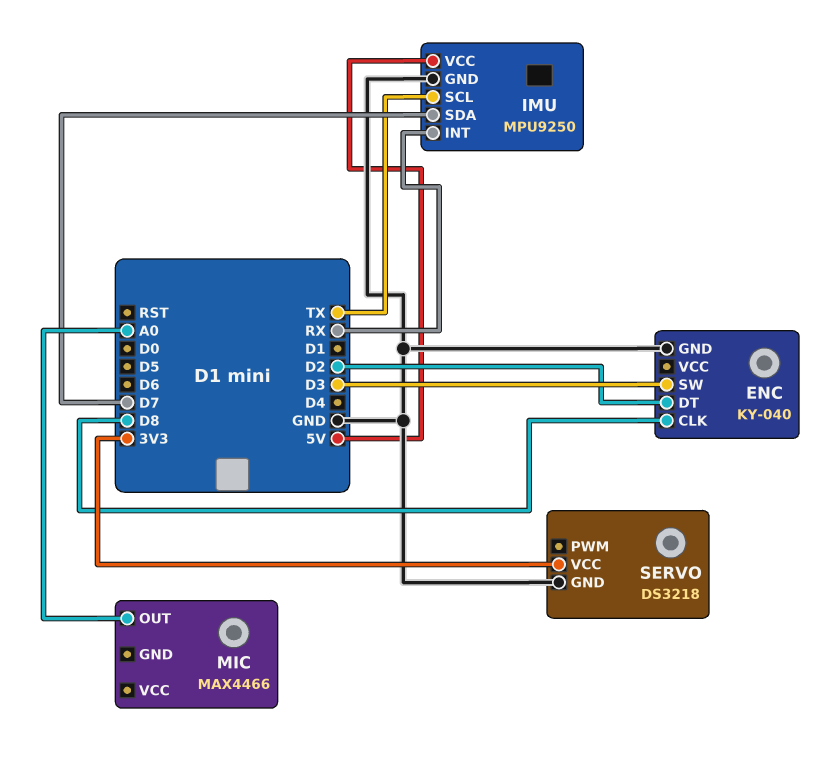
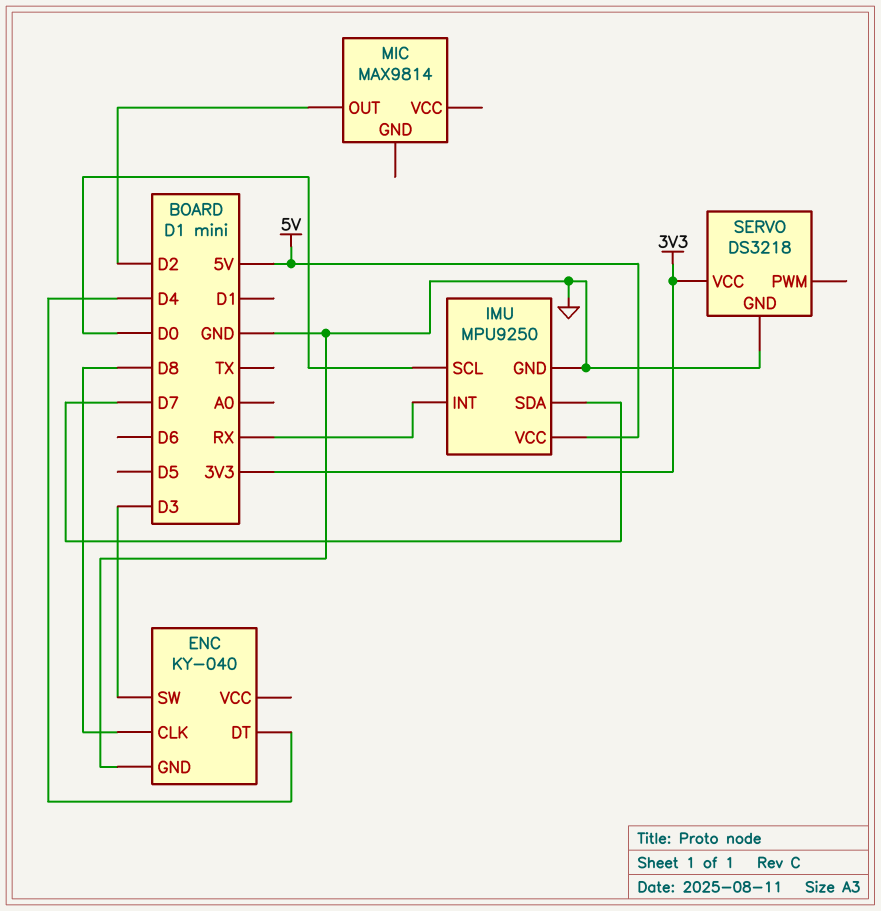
ENC pin DT: D2 -> D4
IMU pin SCL: TX -> D0
MIC: MAX4466 -> MAX9814
MIC pin OUT: A0 -> D2

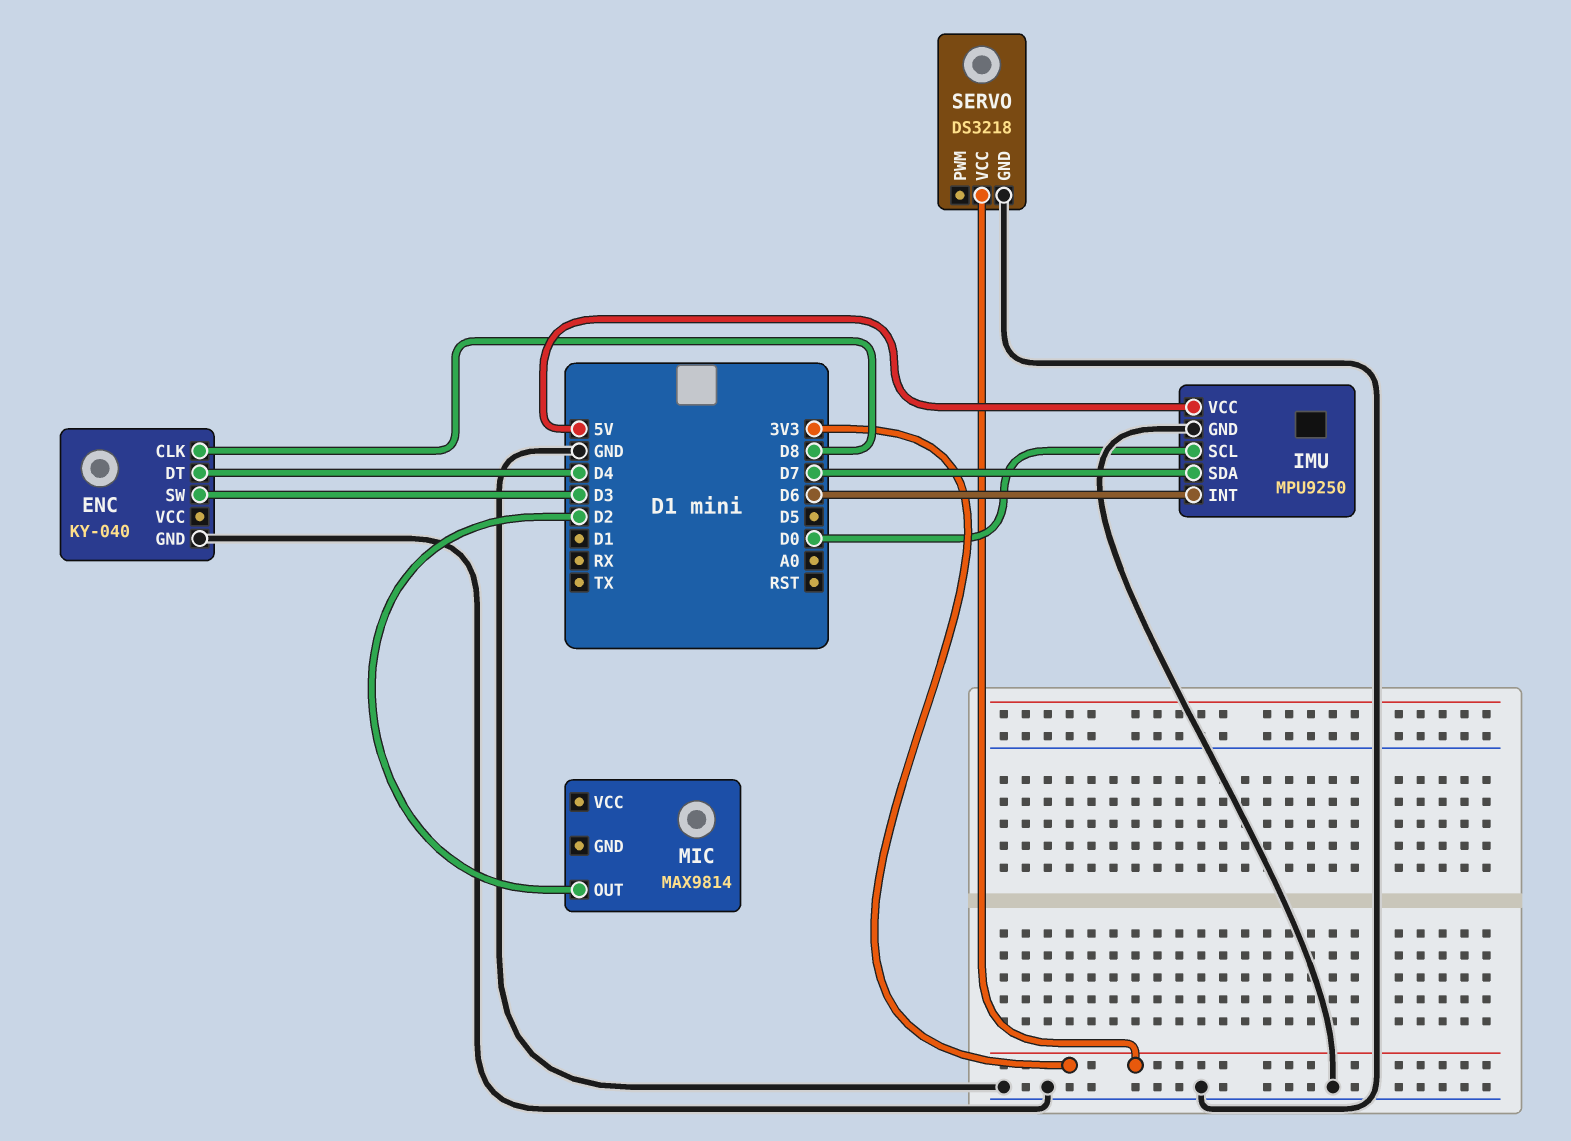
IMU pin INT: RX -> D6

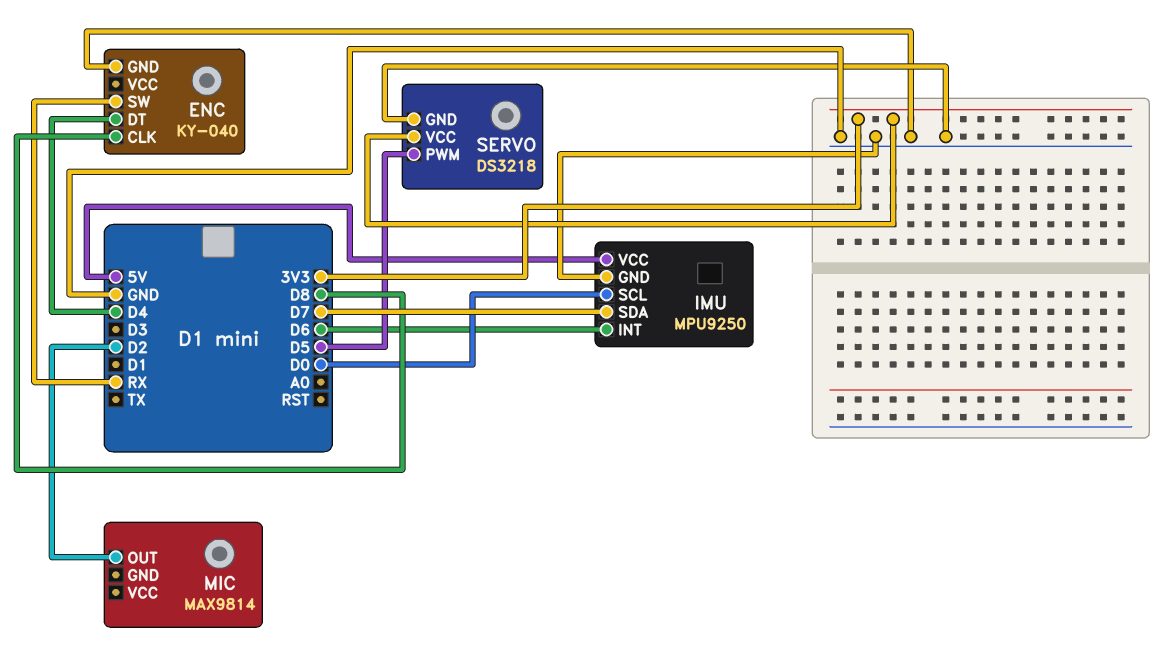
ENC pin SW: D3 -> RX
SERVO pin PWM: none -> D5

